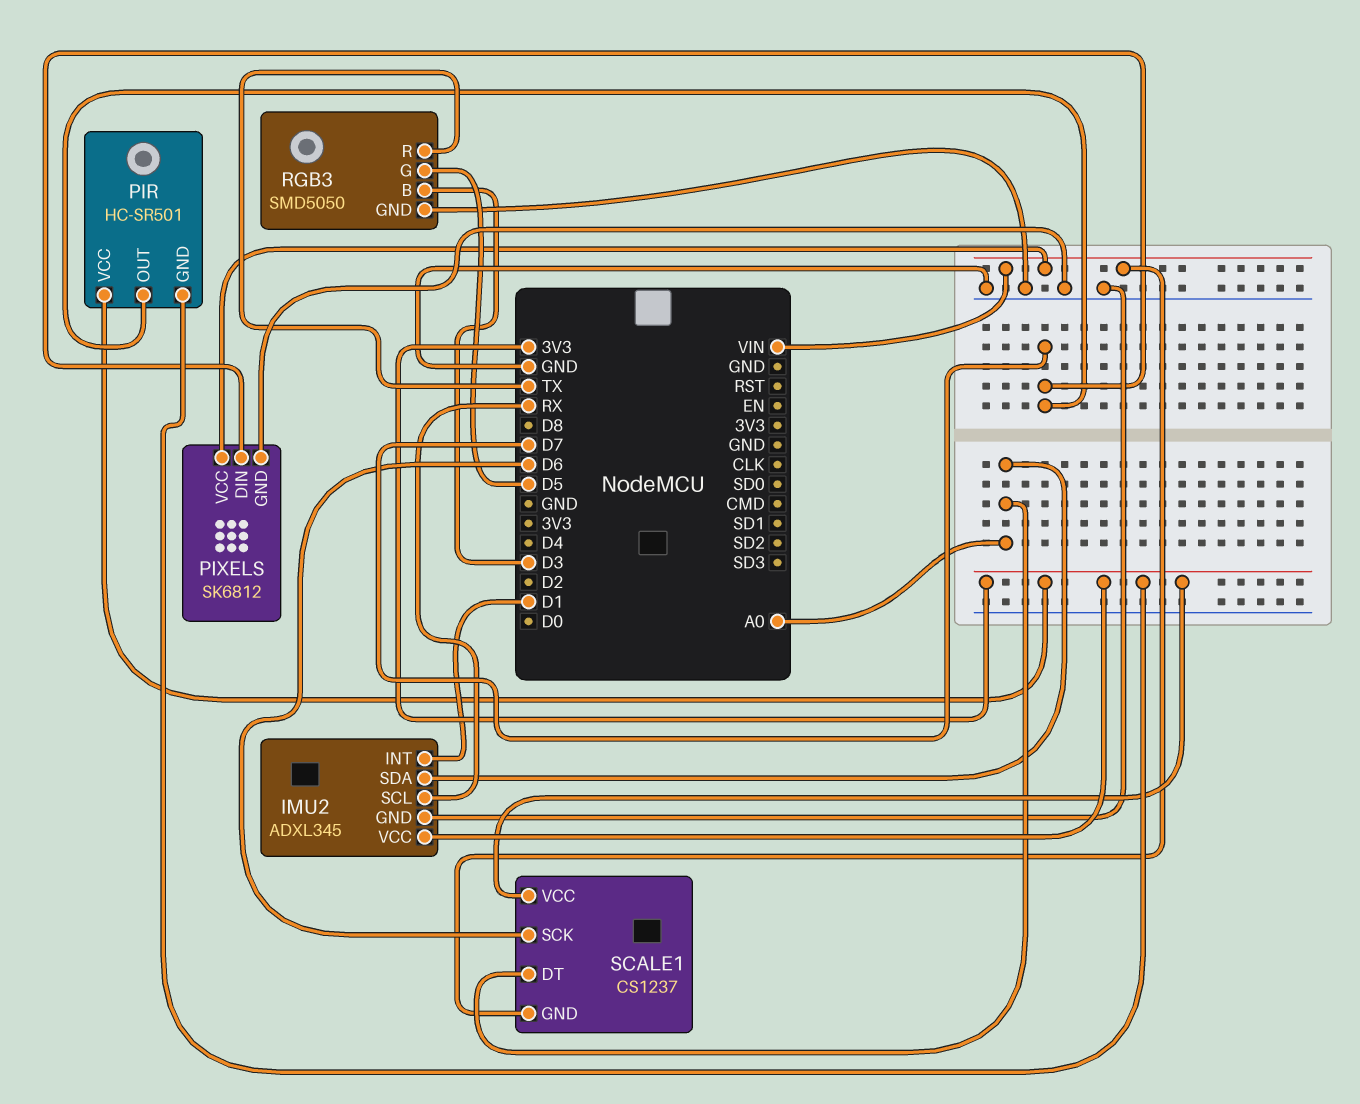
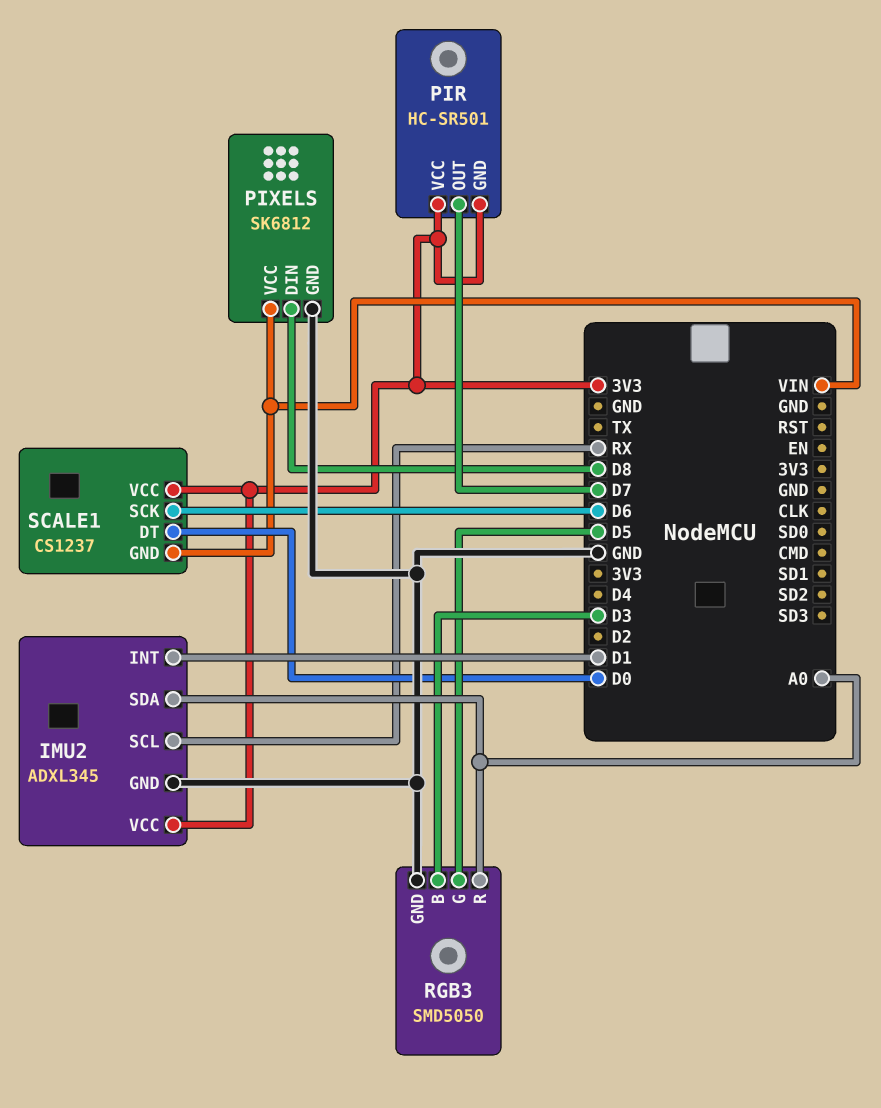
PIXELS pin DIN: D7 -> D8
RGB3 pin R: TX -> A0
SCALE1 pin DT: A0 -> D0

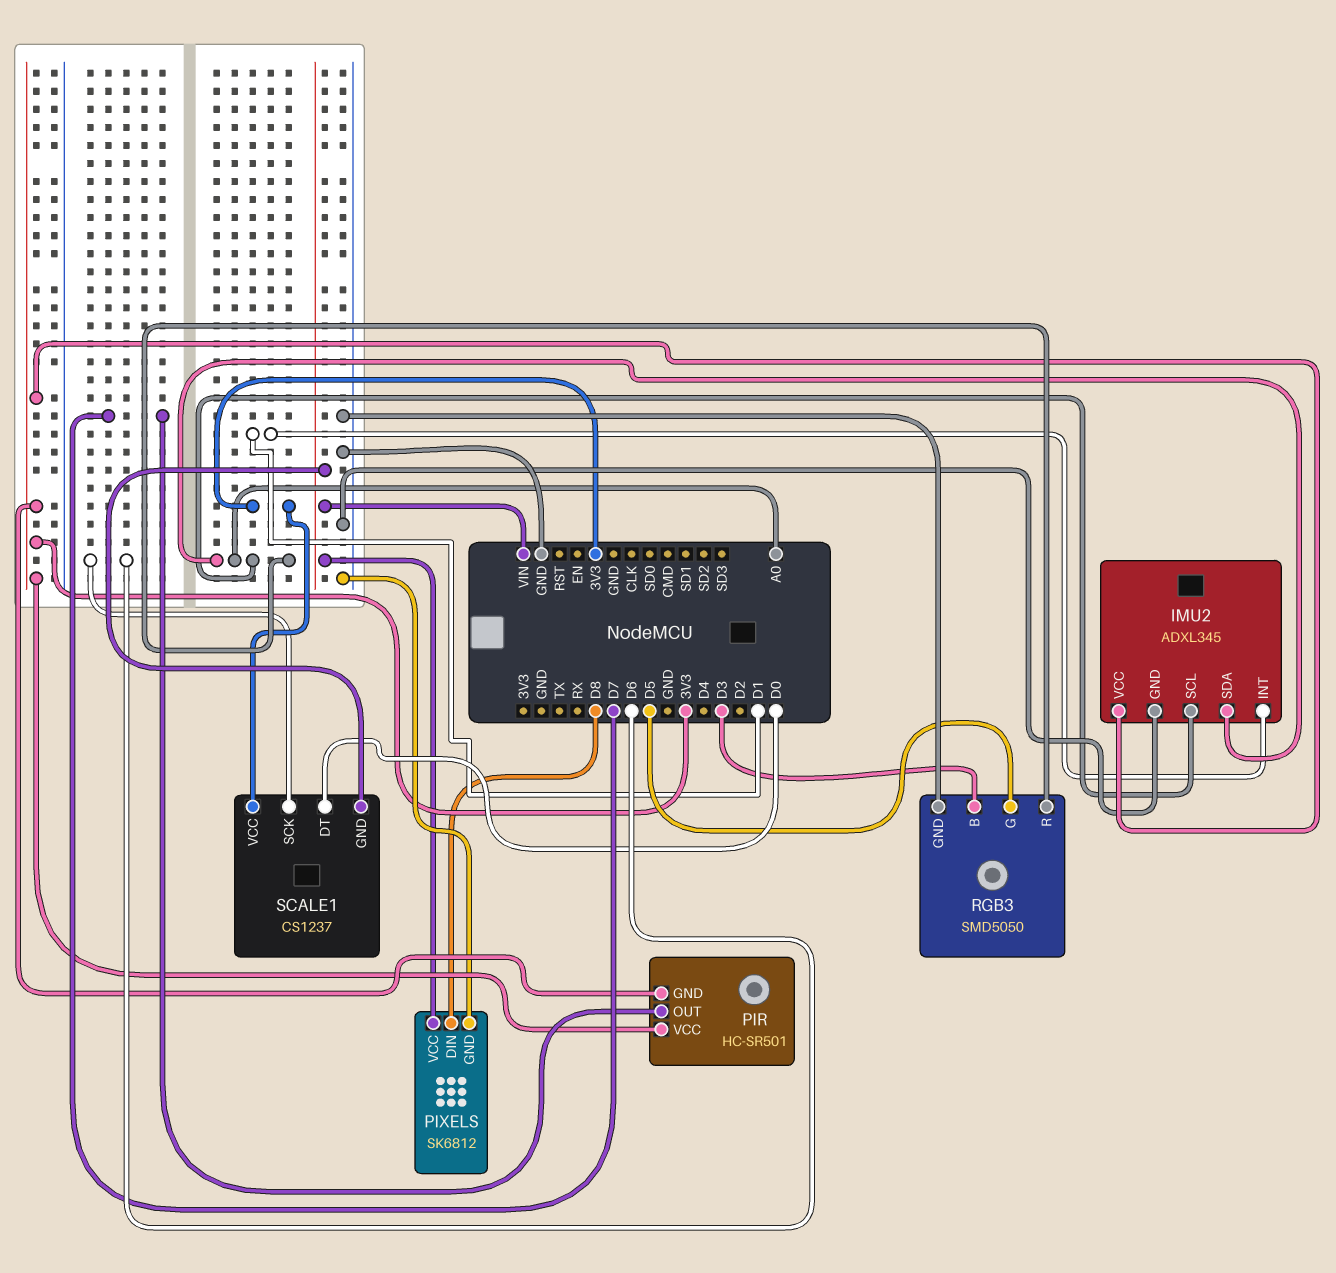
IMU2 pin SCL: RX -> A0

